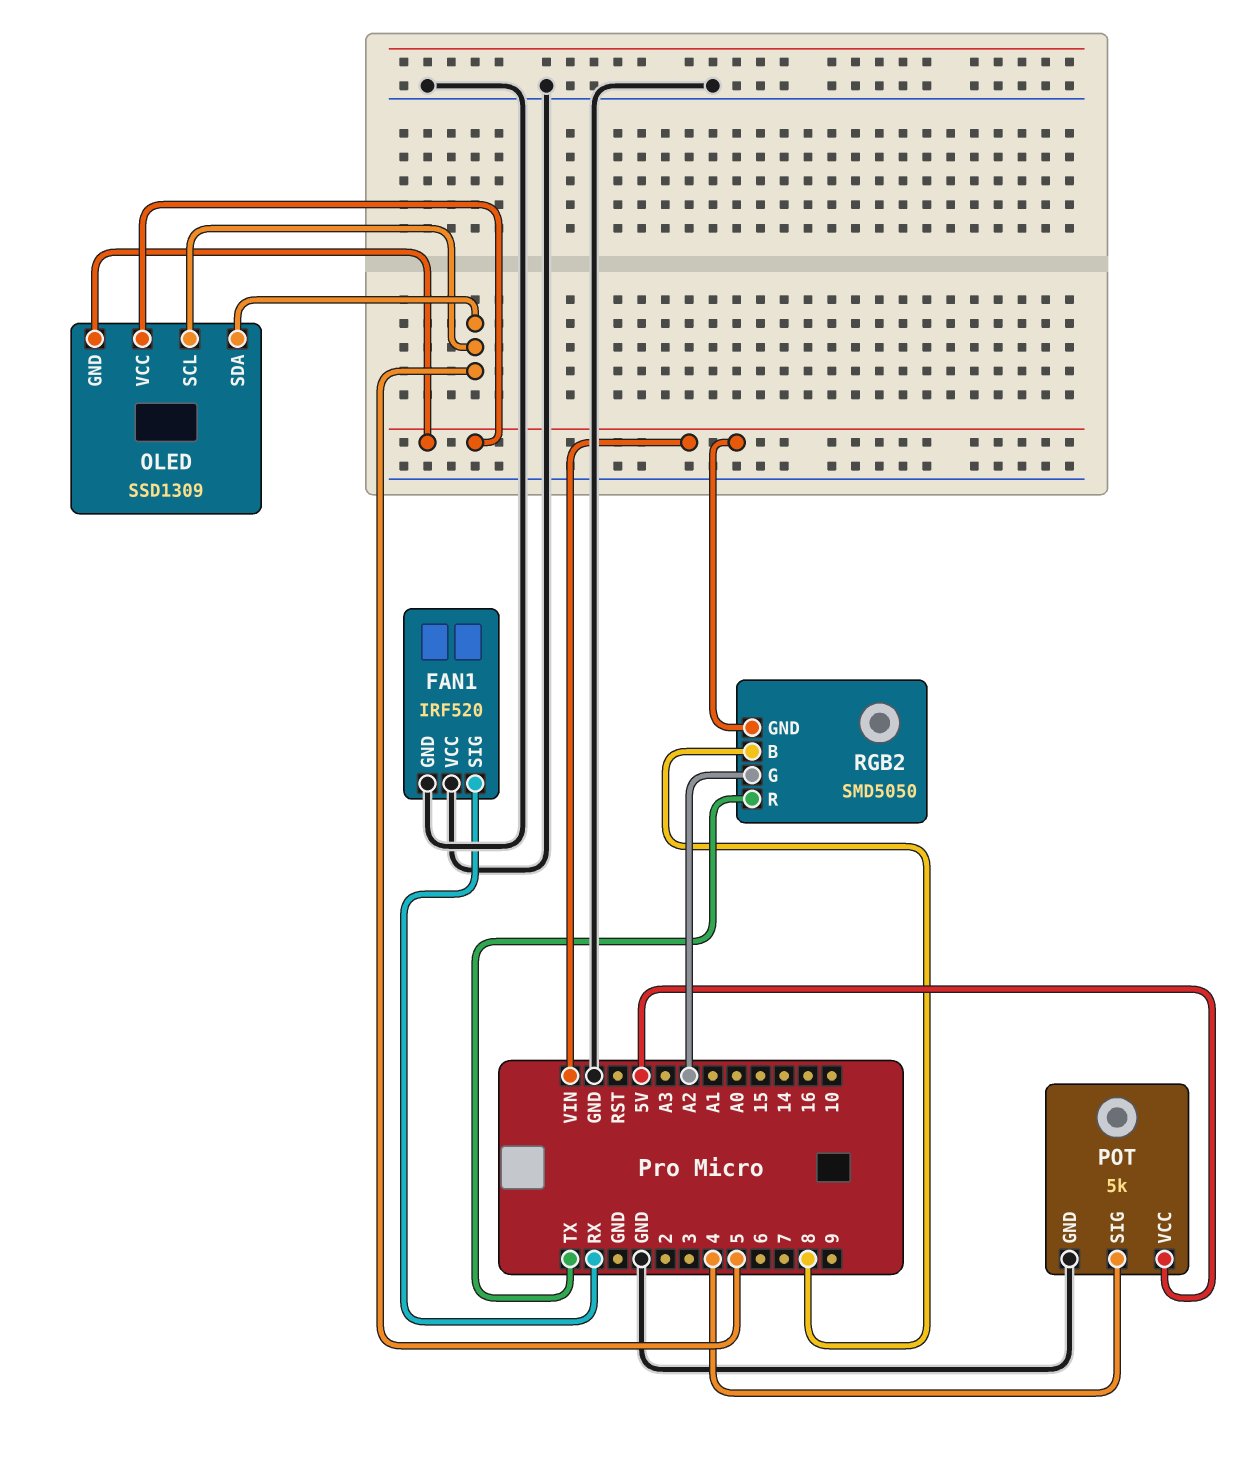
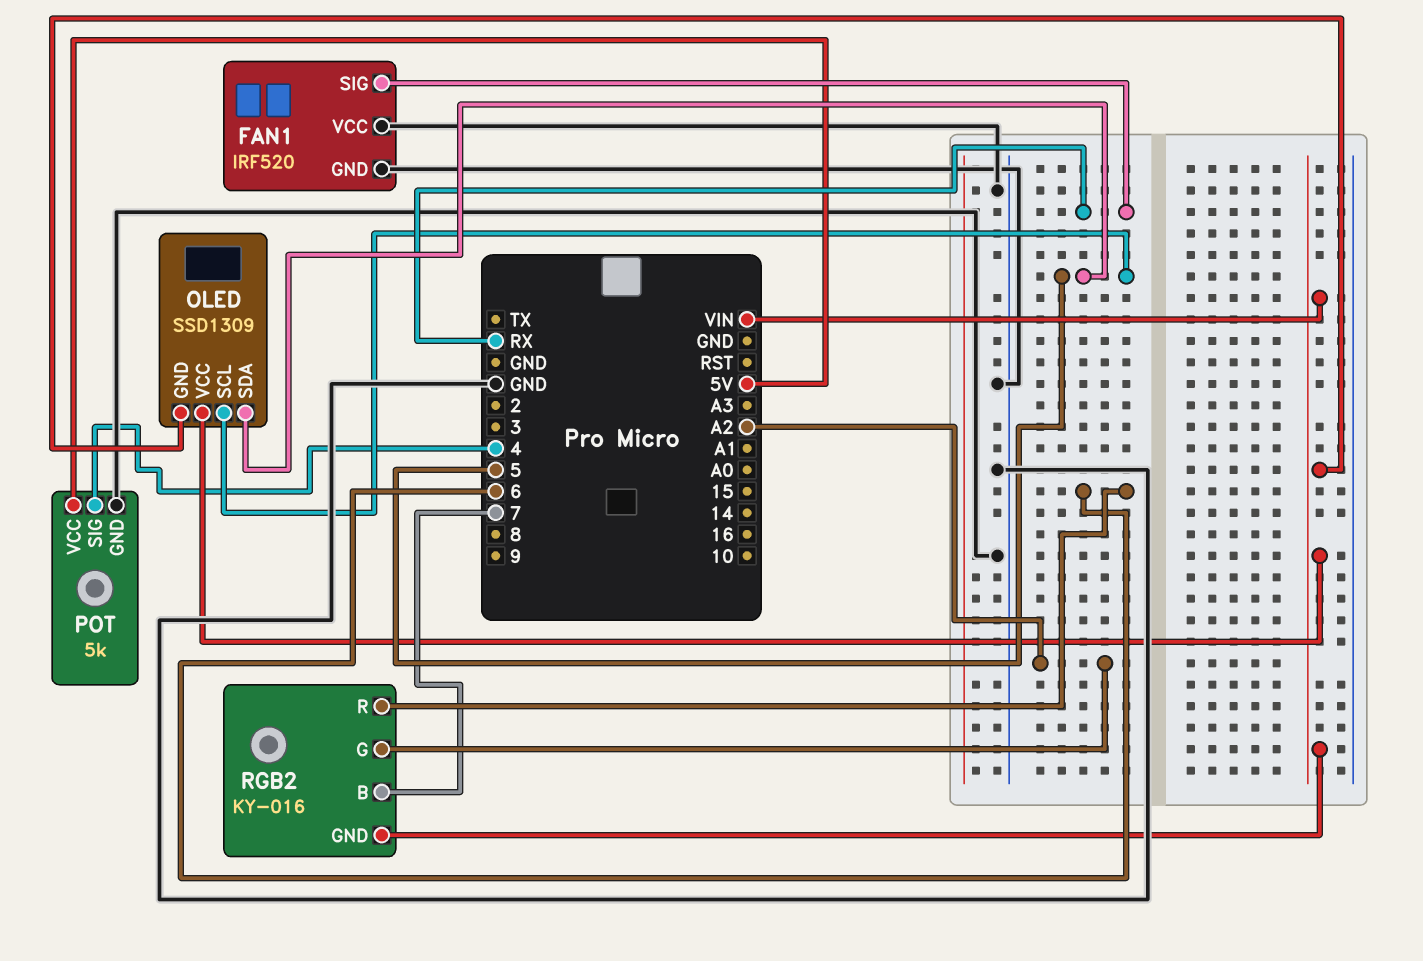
RGB2: SMD5050 -> KY-016
RGB2 pin B: 8 -> 7
RGB2 pin R: TX -> 6

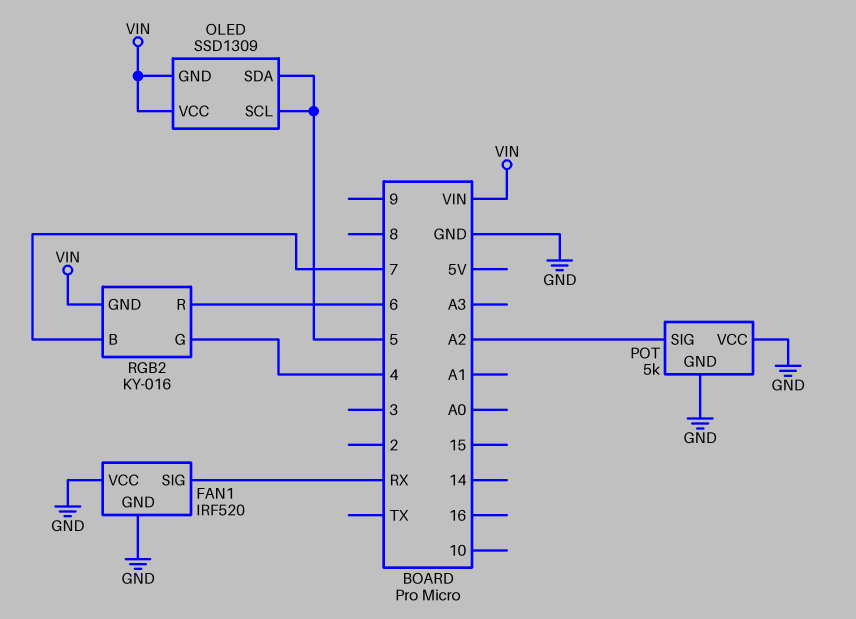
POT pin SIG: 4 -> A2
POT pin VCC: 5V -> GND
RGB2 pin G: A2 -> 4

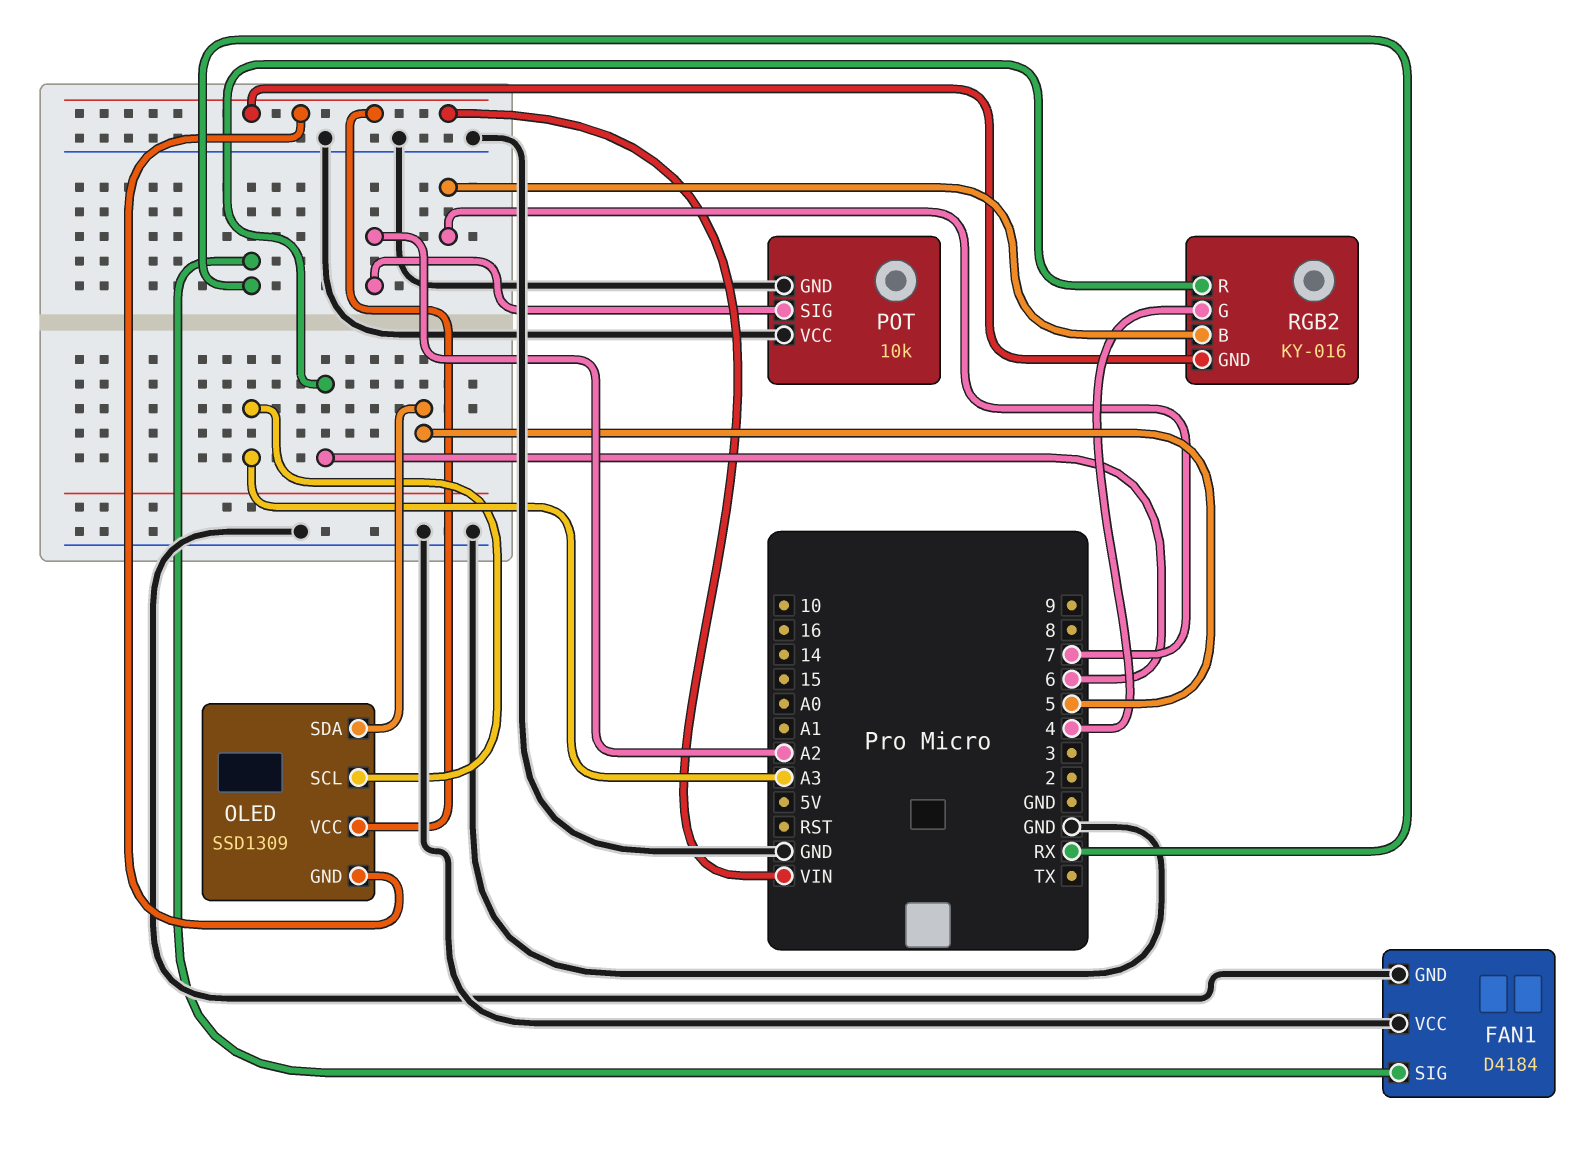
FAN1: IRF520 -> D4184
OLED pin SCL: 5 -> A3
POT: 5k -> 10k

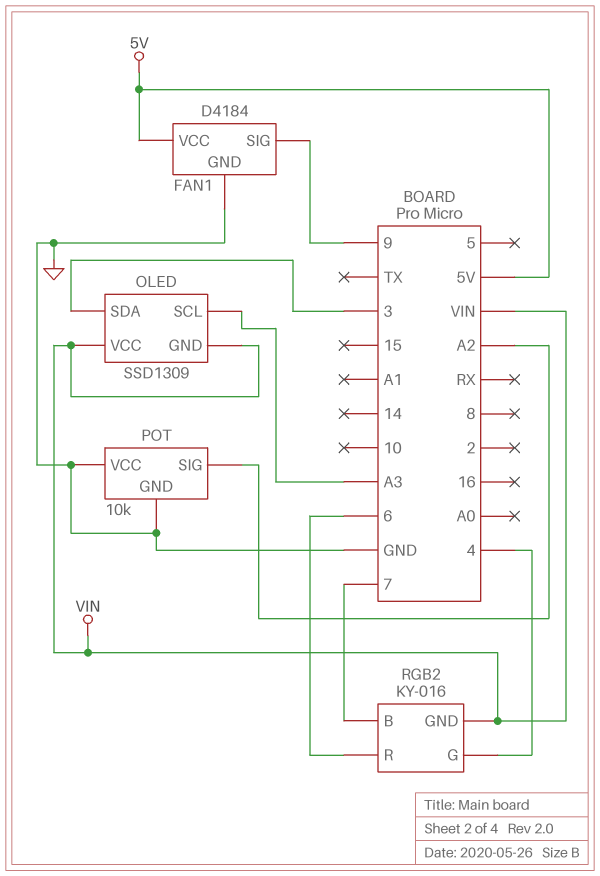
FAN1 pin SIG: RX -> 9
FAN1 pin VCC: GND -> 5V
OLED pin SDA: 5 -> 3

